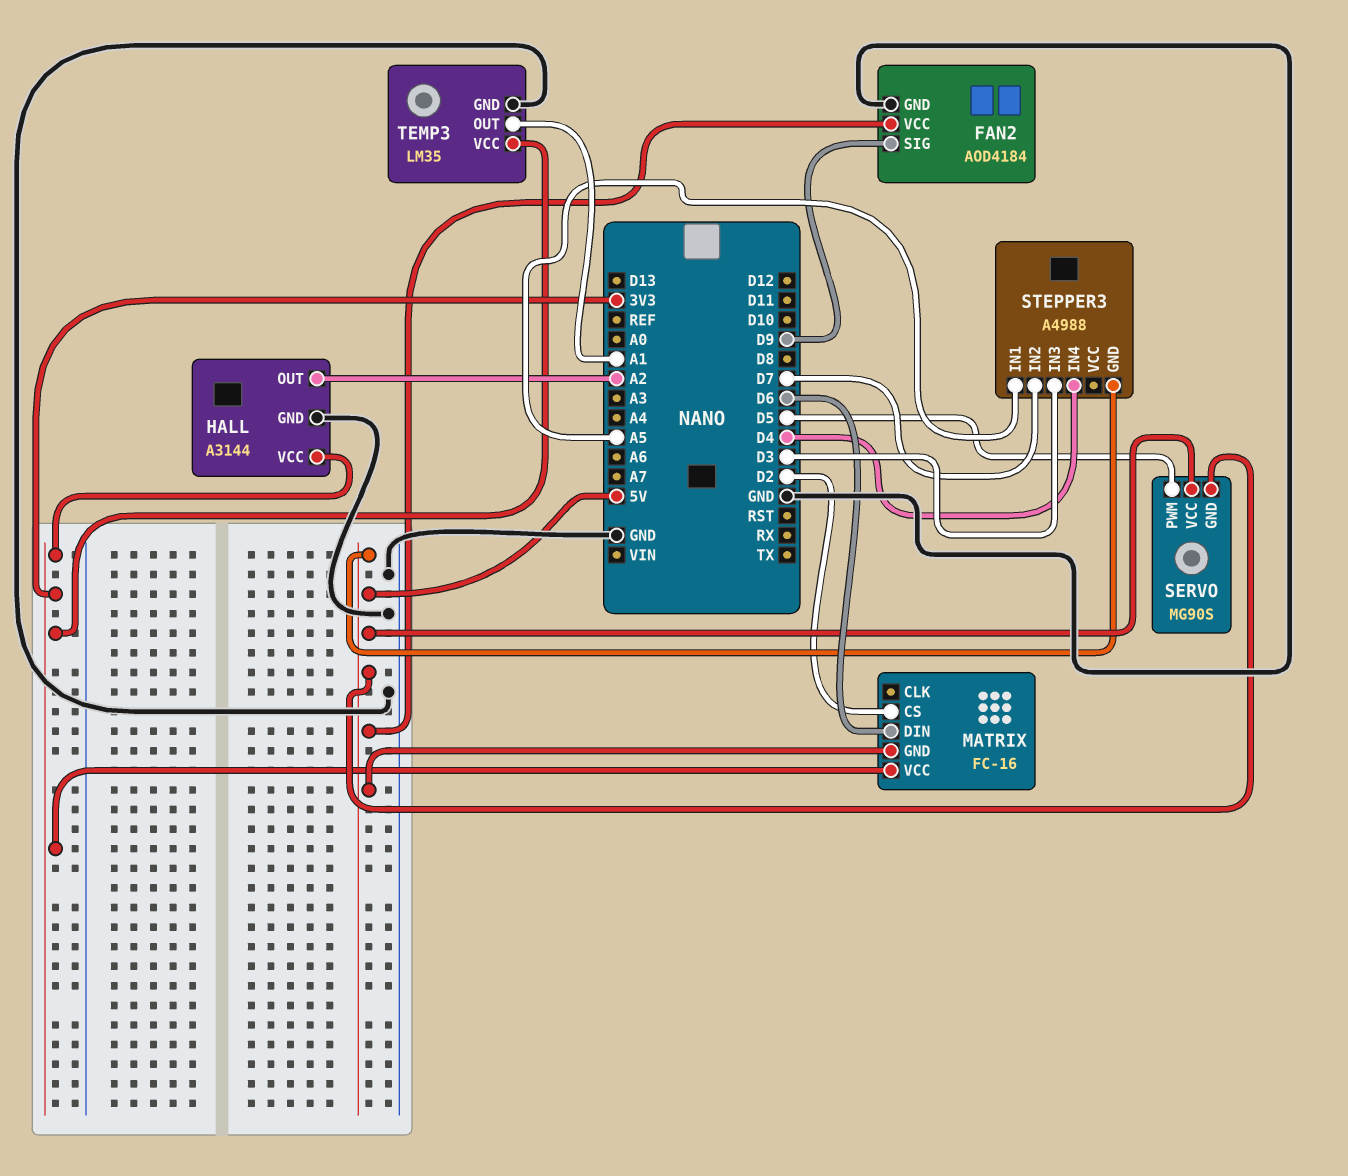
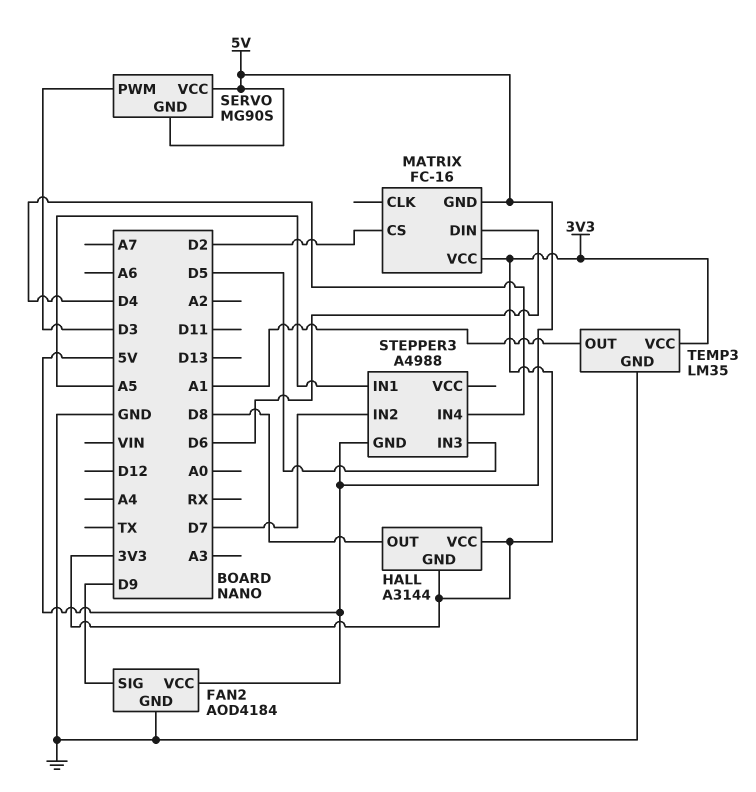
HALL pin GND: GND -> 3V3
HALL pin OUT: A2 -> D8
SERVO pin PWM: D5 -> D3
STEPPER3 pin IN3: D3 -> D5

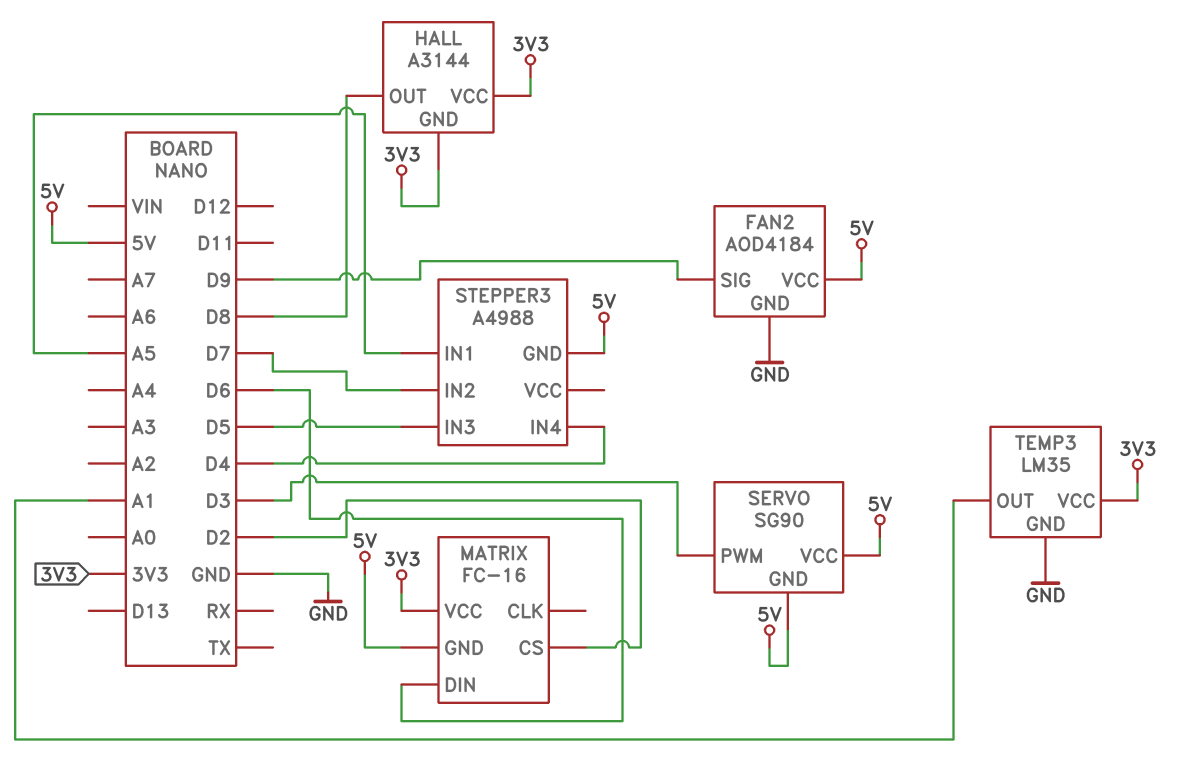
SERVO: MG90S -> SG90

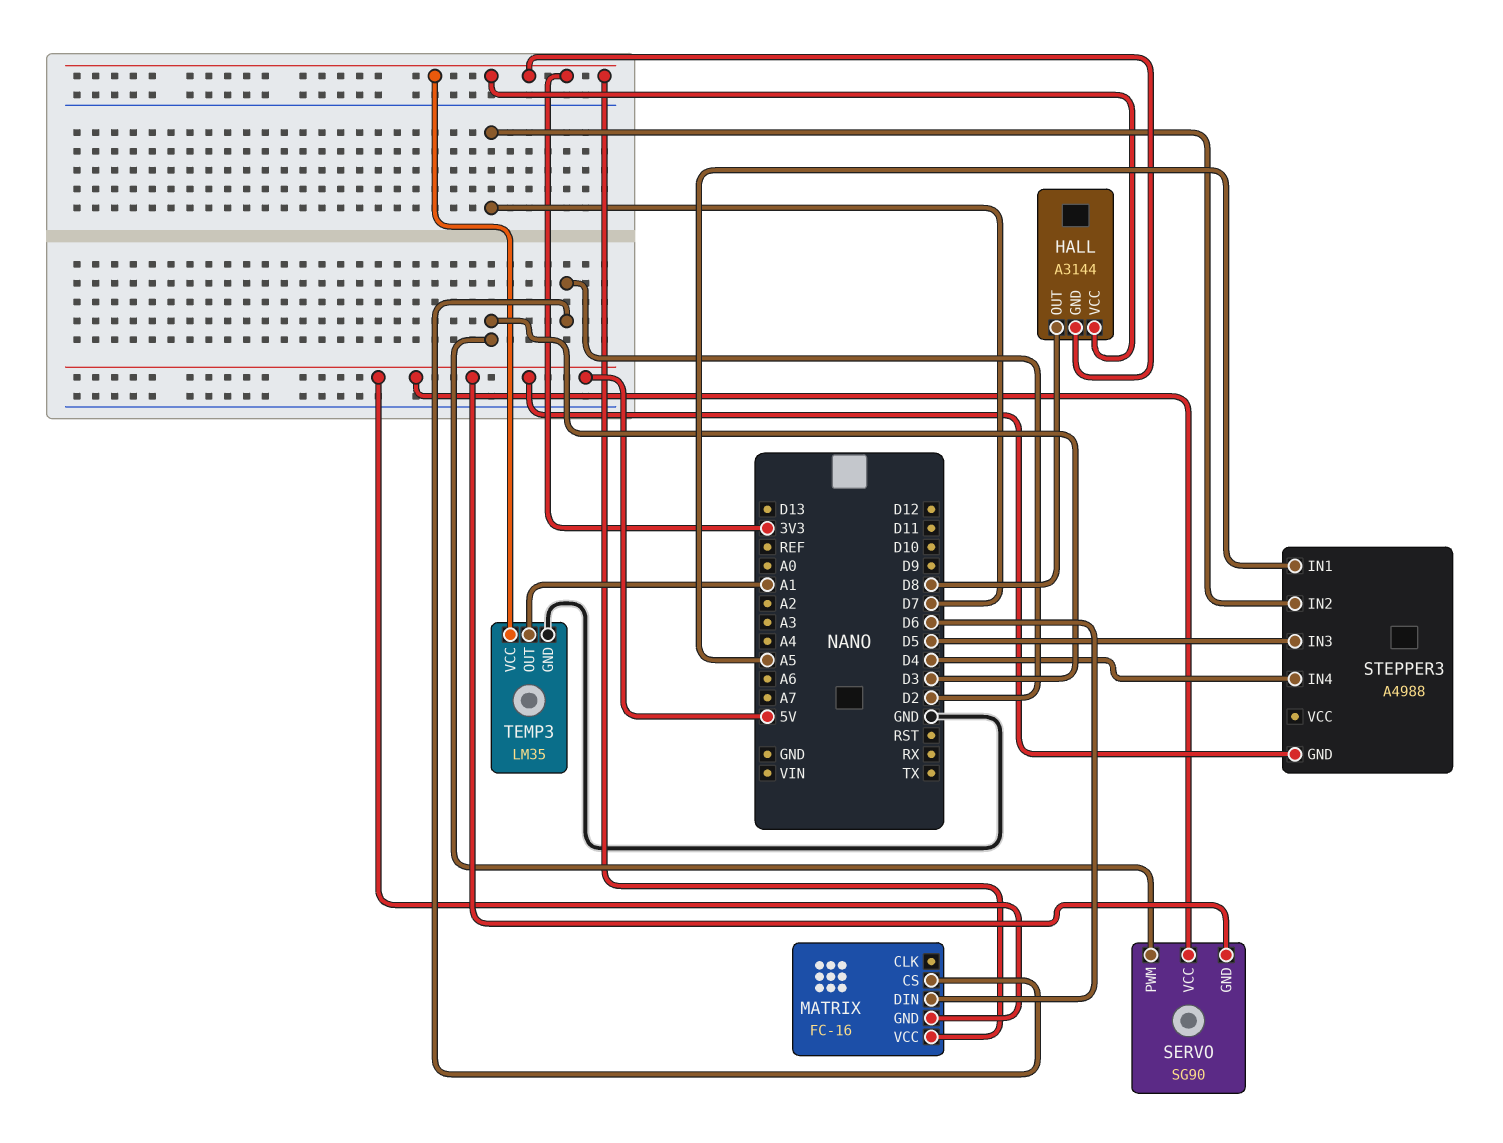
FAN2: AOD4184 -> none
FAN2 pin GND: GND -> none
FAN2 pin SIG: D9 -> none
FAN2 pin VCC: 5V -> none

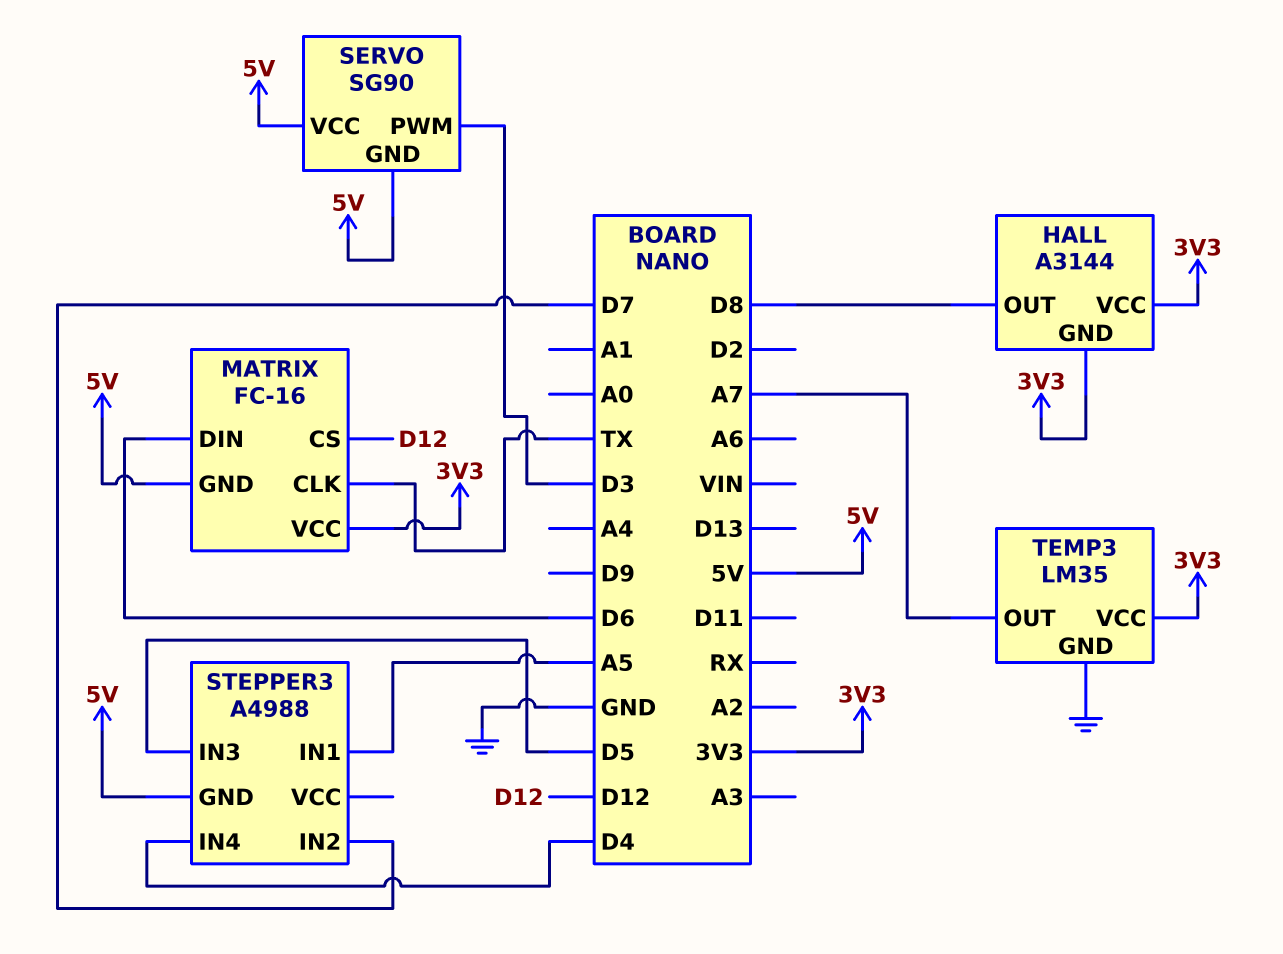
MATRIX pin CLK: none -> TX
MATRIX pin CS: D2 -> D12
TEMP3 pin OUT: A1 -> A7

